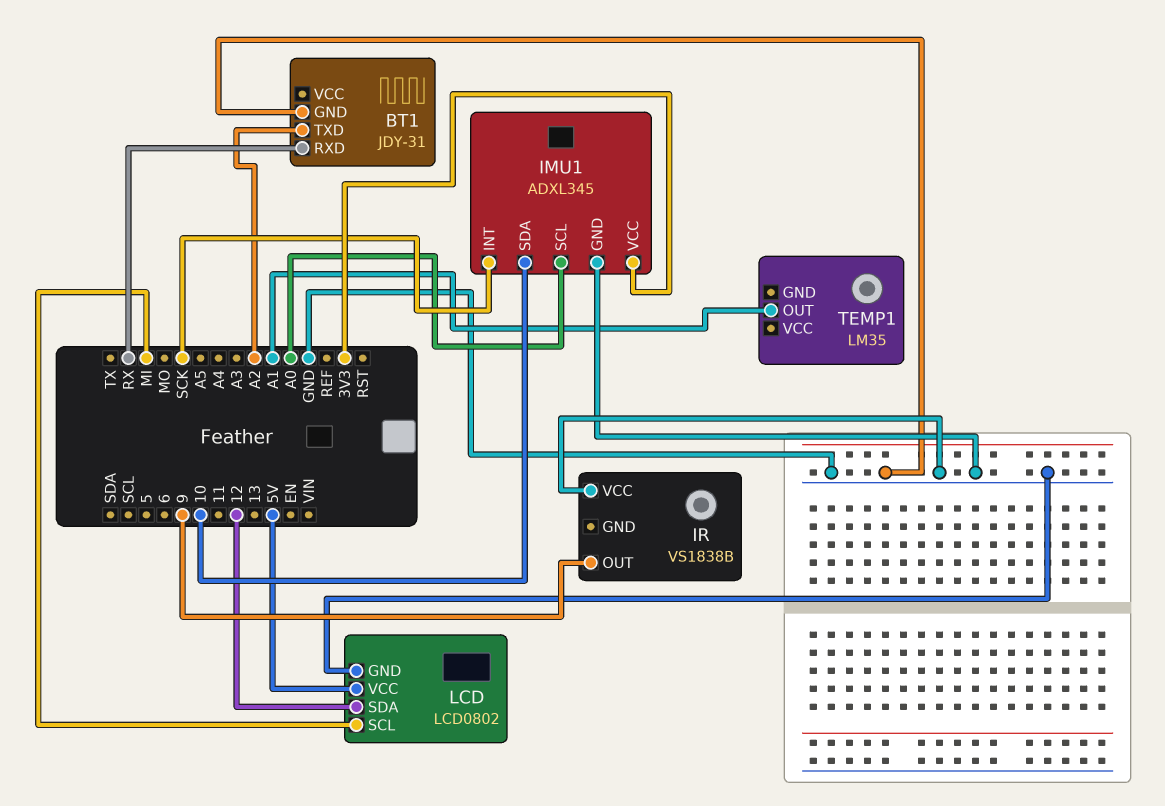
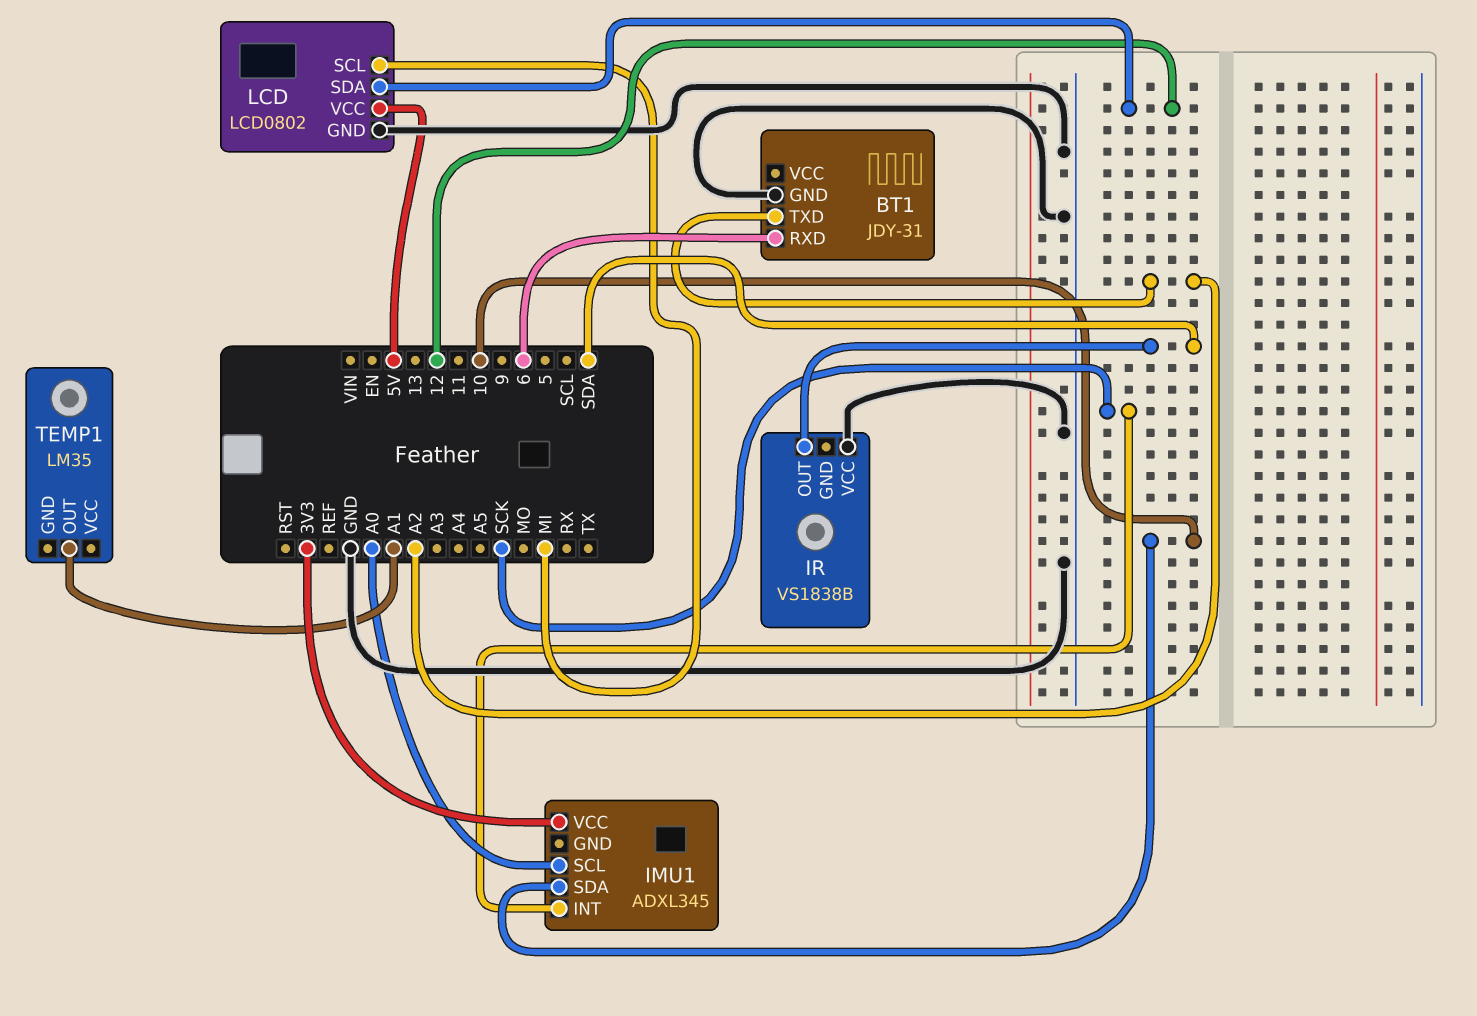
BT1 pin RXD: RX -> 6
IMU1 pin GND: GND -> none
IR pin OUT: 9 -> SDA

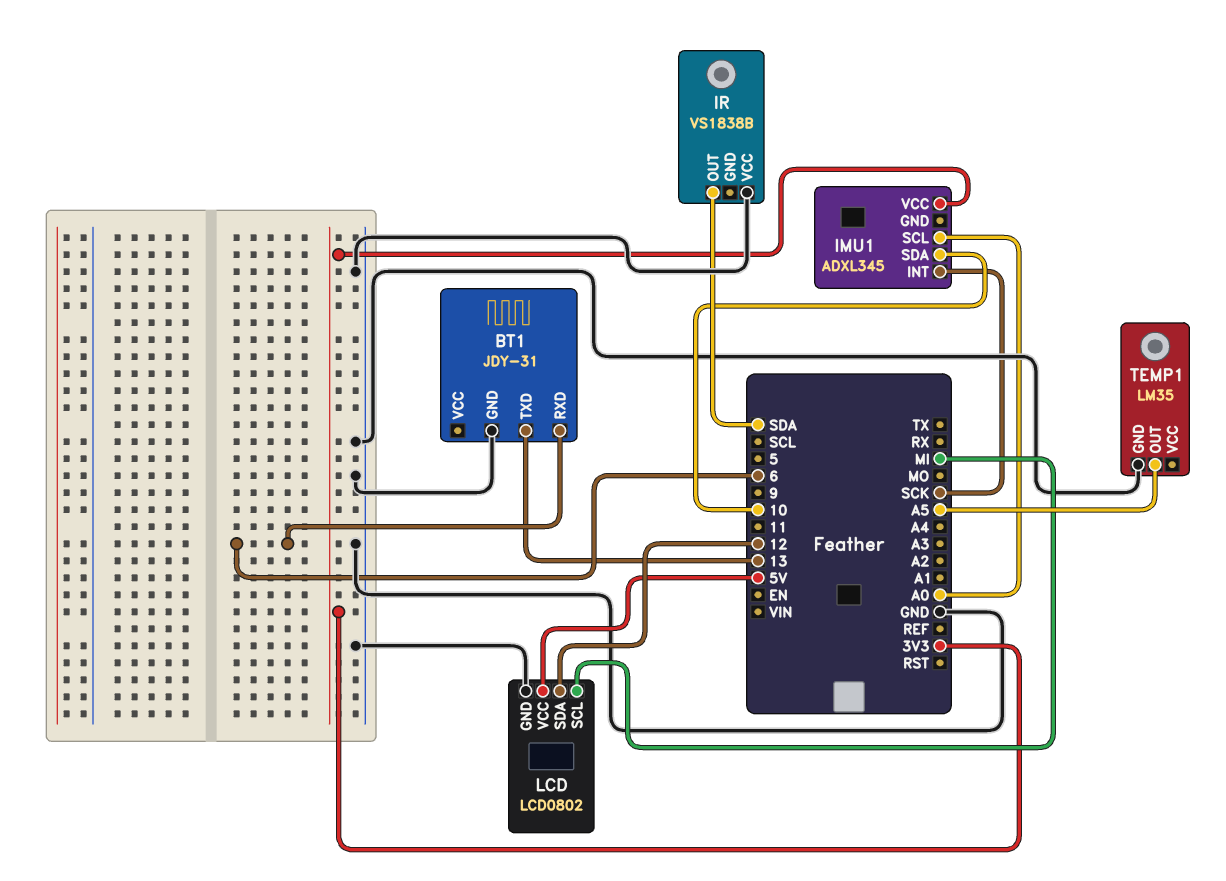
BT1 pin TXD: A2 -> 13
TEMP1 pin GND: none -> GND
TEMP1 pin OUT: A1 -> A5

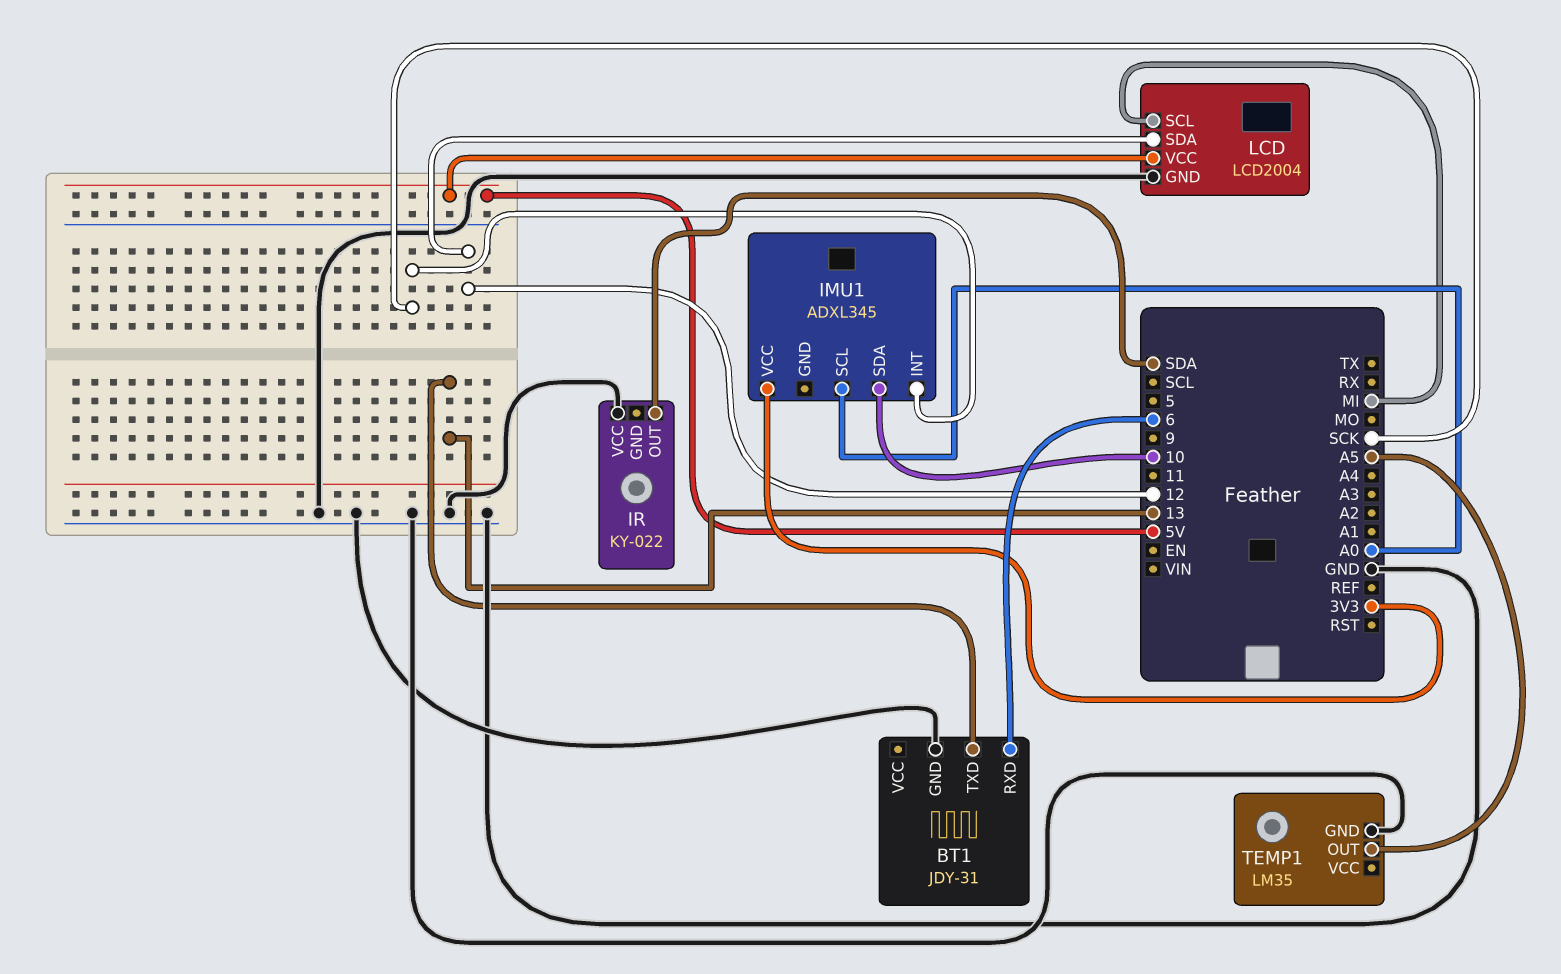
IR: VS1838B -> KY-022
LCD: LCD0802 -> LCD2004

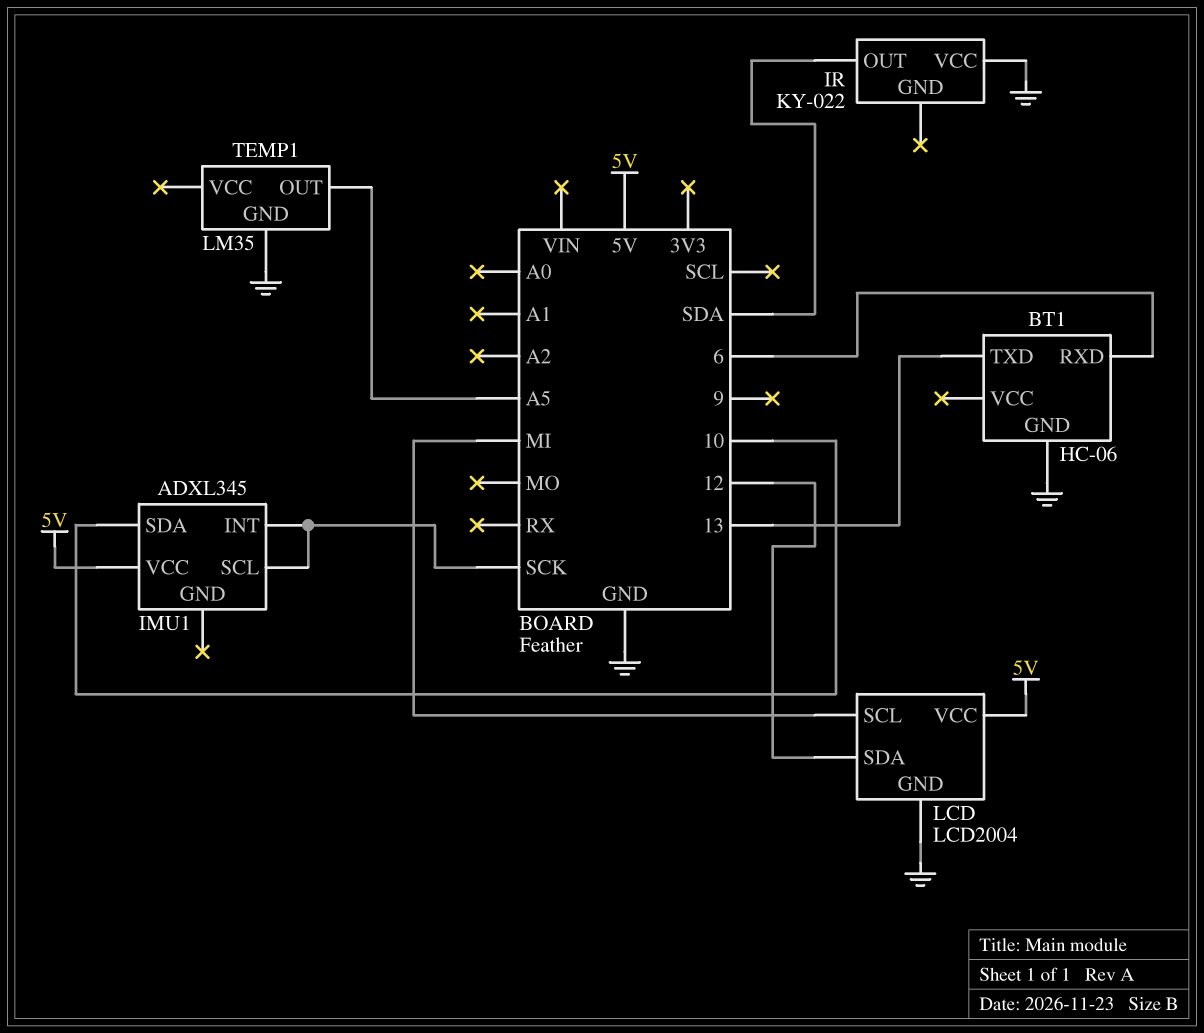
BT1: JDY-31 -> HC-06
IMU1 pin SCL: A0 -> SCK
IMU1 pin VCC: 3V3 -> 5V

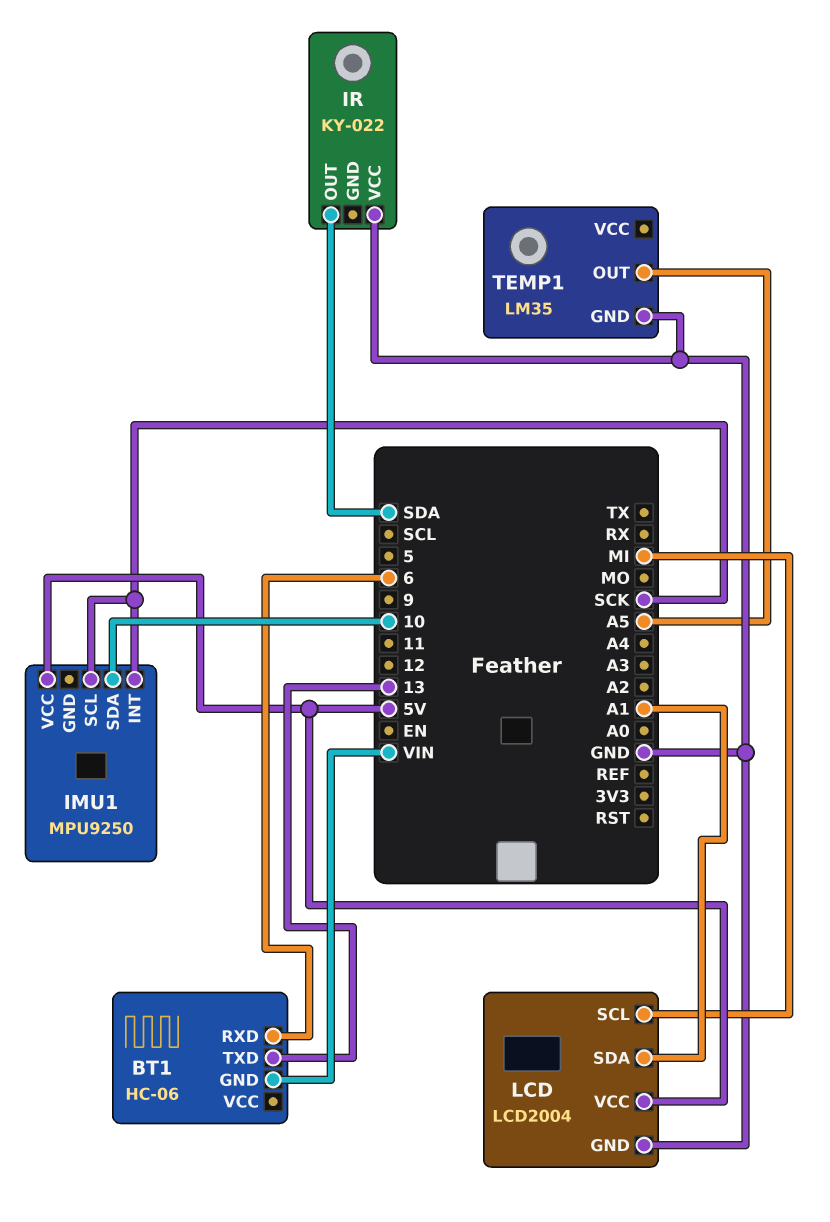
BT1 pin GND: GND -> VIN
IMU1: ADXL345 -> MPU9250
LCD pin SDA: 12 -> A1

